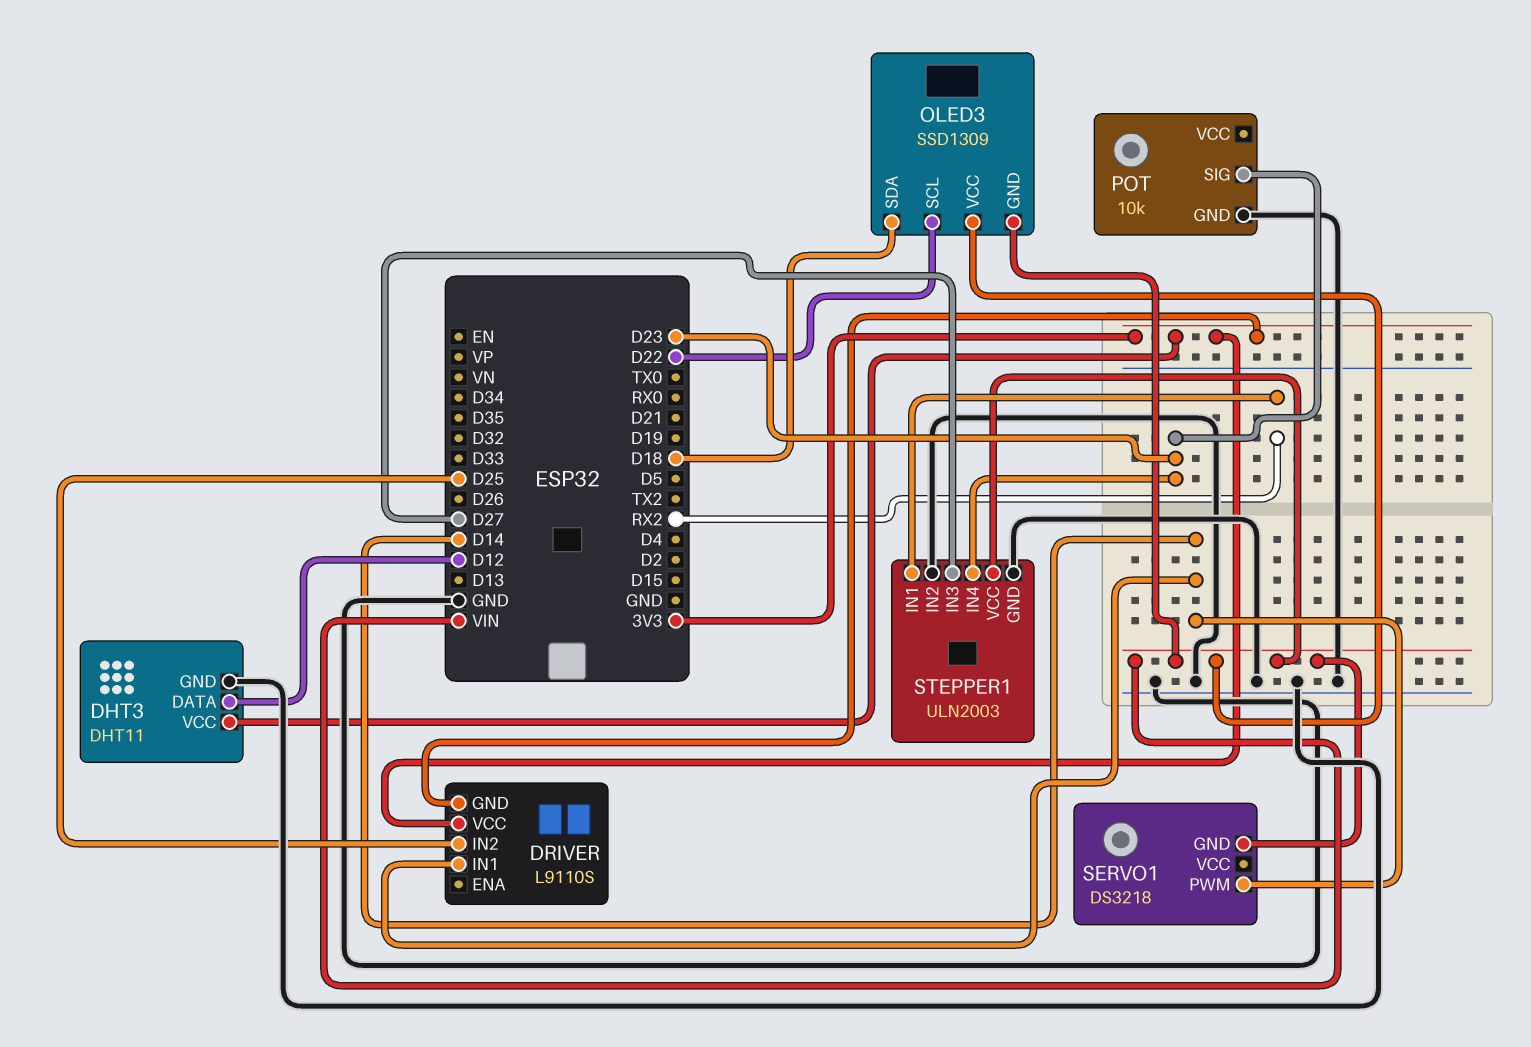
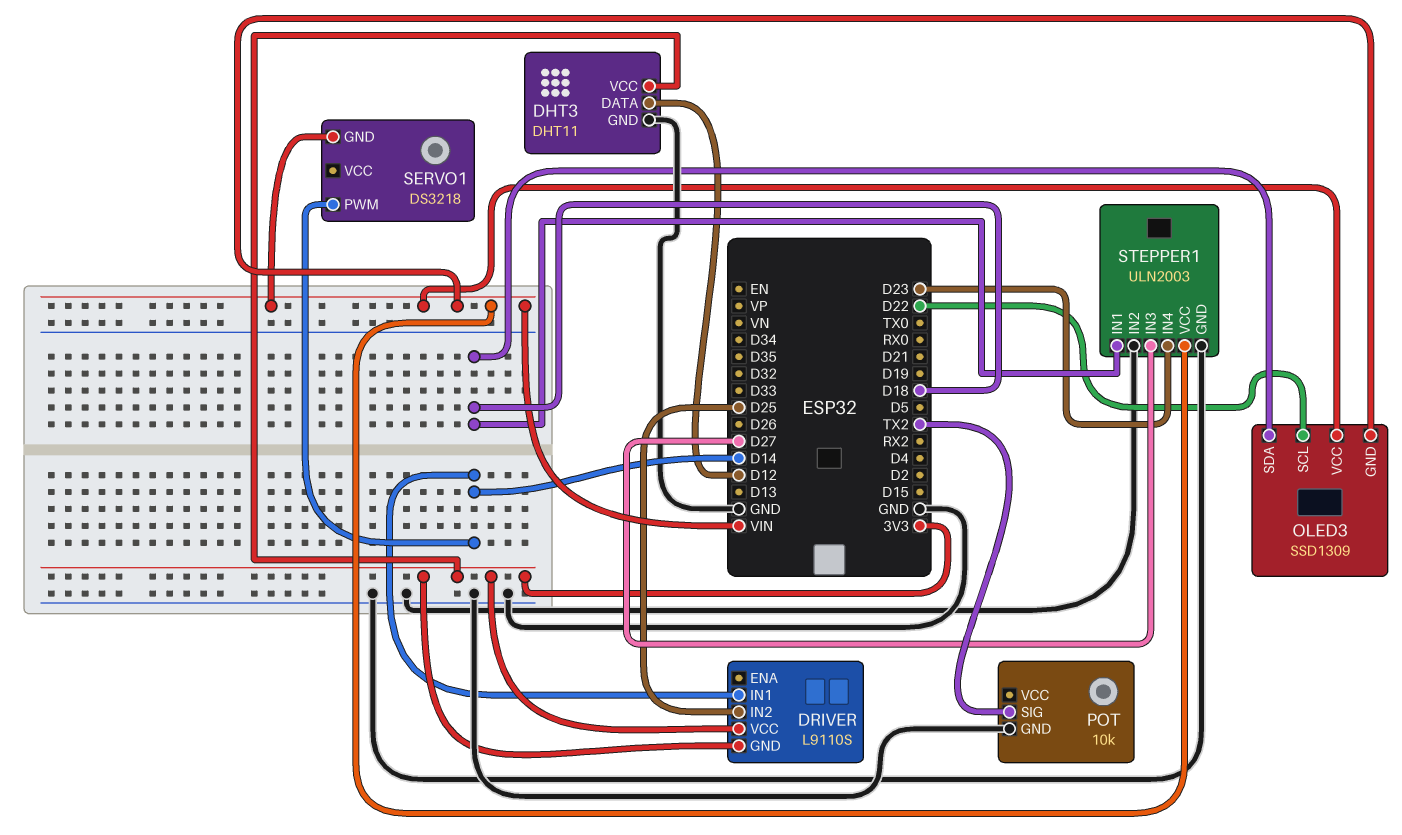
POT pin SIG: D23 -> TX2
STEPPER1 pin IN1: RX2 -> D18

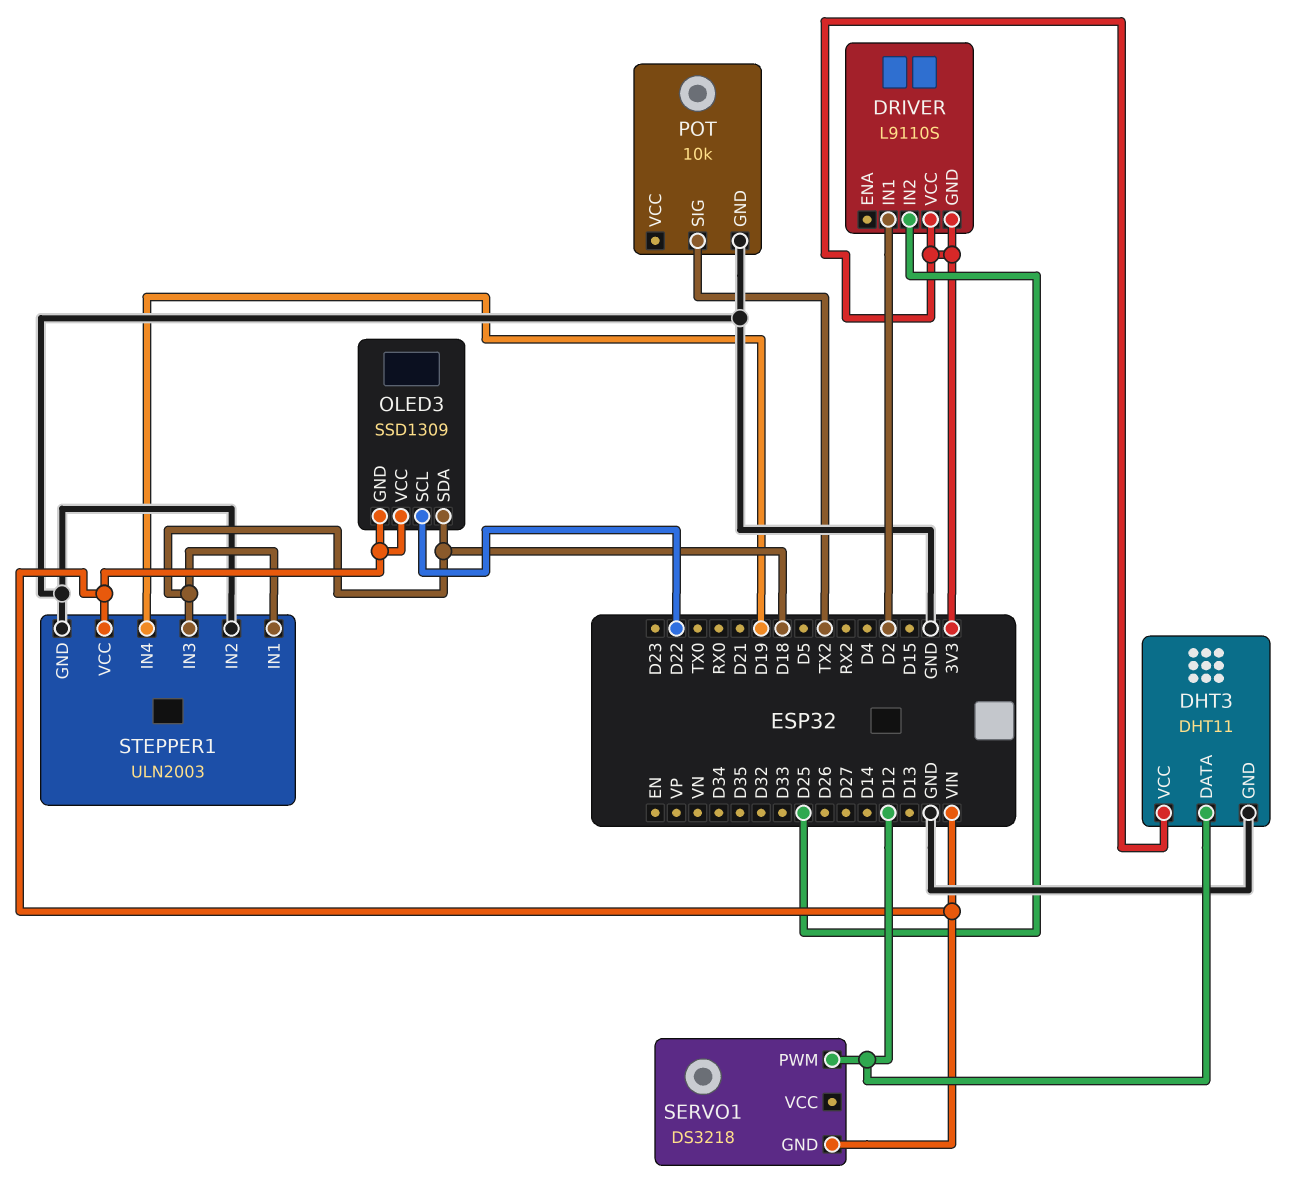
DRIVER pin IN1: D14 -> D2
SERVO1 pin PWM: D14 -> D12
STEPPER1 pin IN3: D27 -> D18
STEPPER1 pin IN4: D23 -> D19

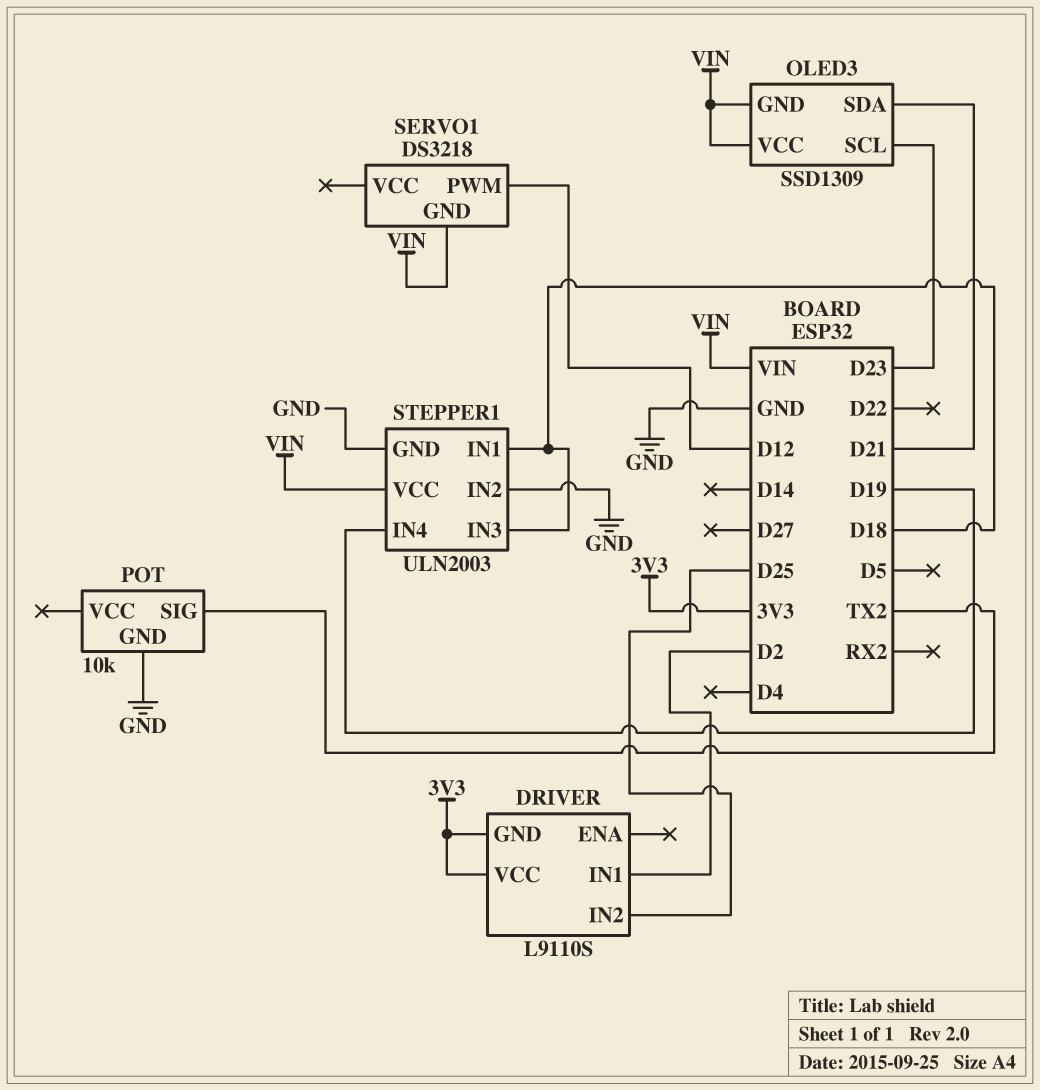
DHT3: DHT11 -> none
DHT3 pin DATA: D12 -> none
DHT3 pin GND: GND -> none
DHT3 pin VCC: 3V3 -> none
OLED3 pin SCL: D22 -> D23
OLED3 pin SDA: D18 -> D21

